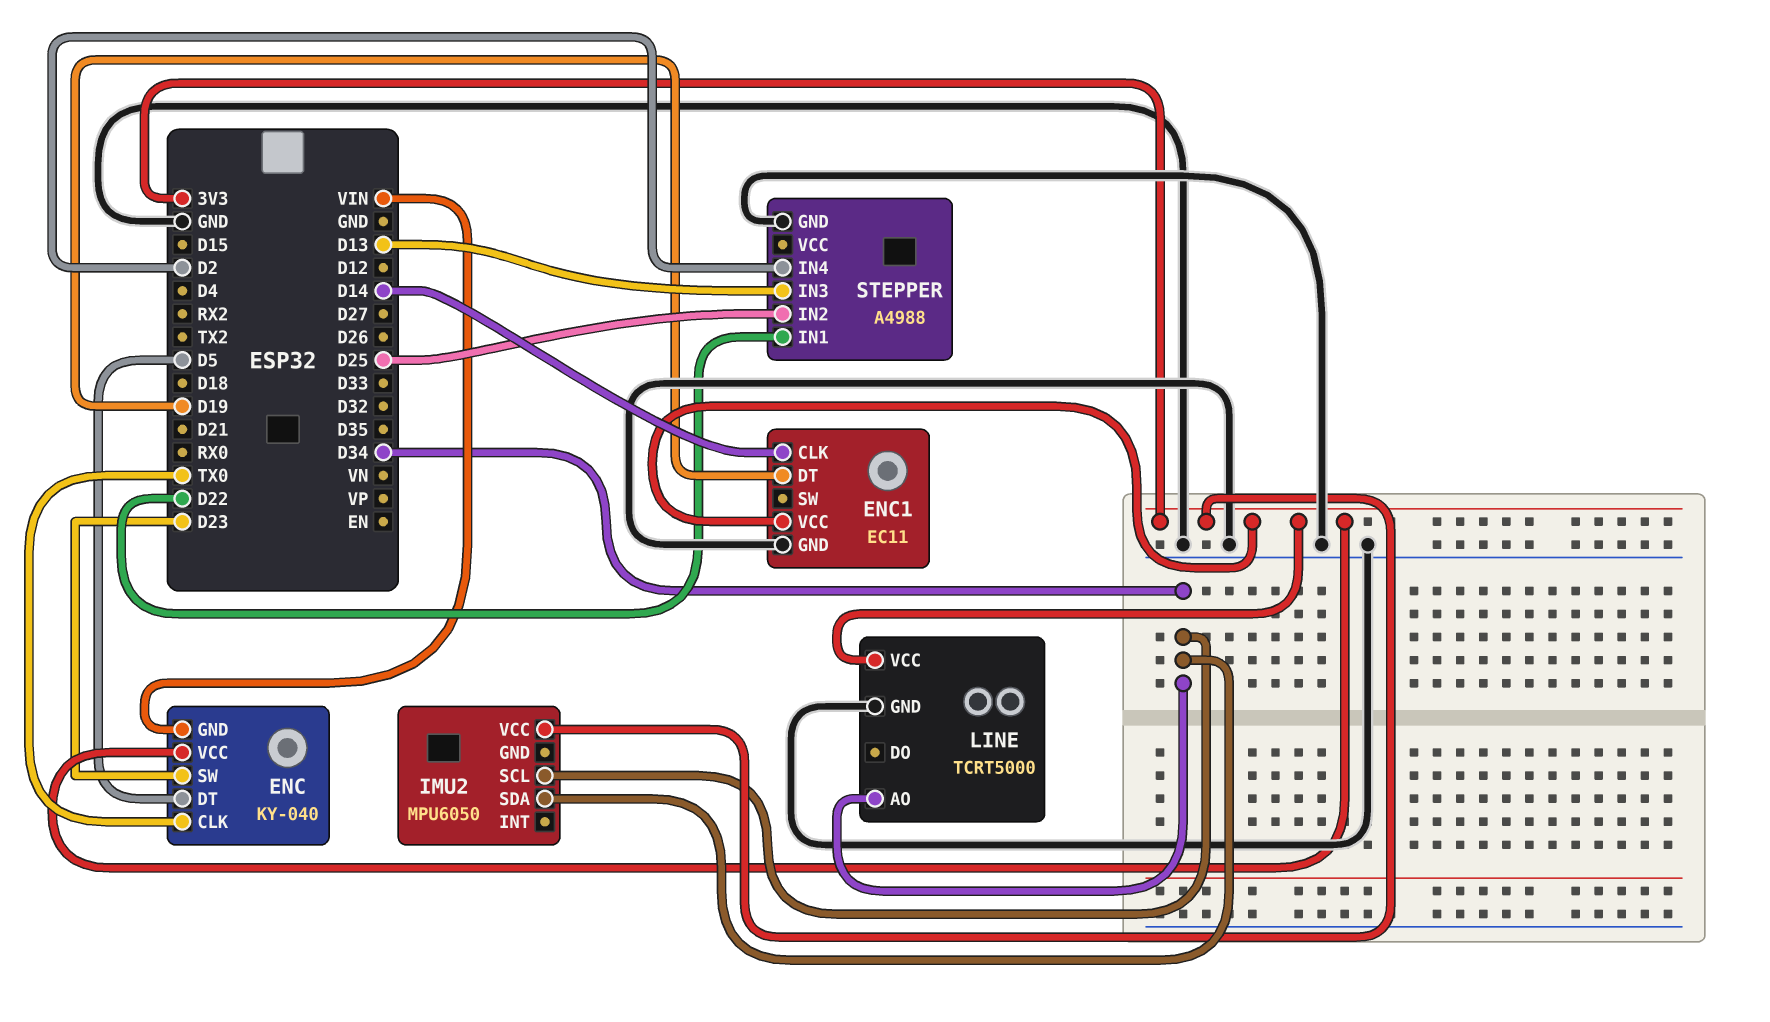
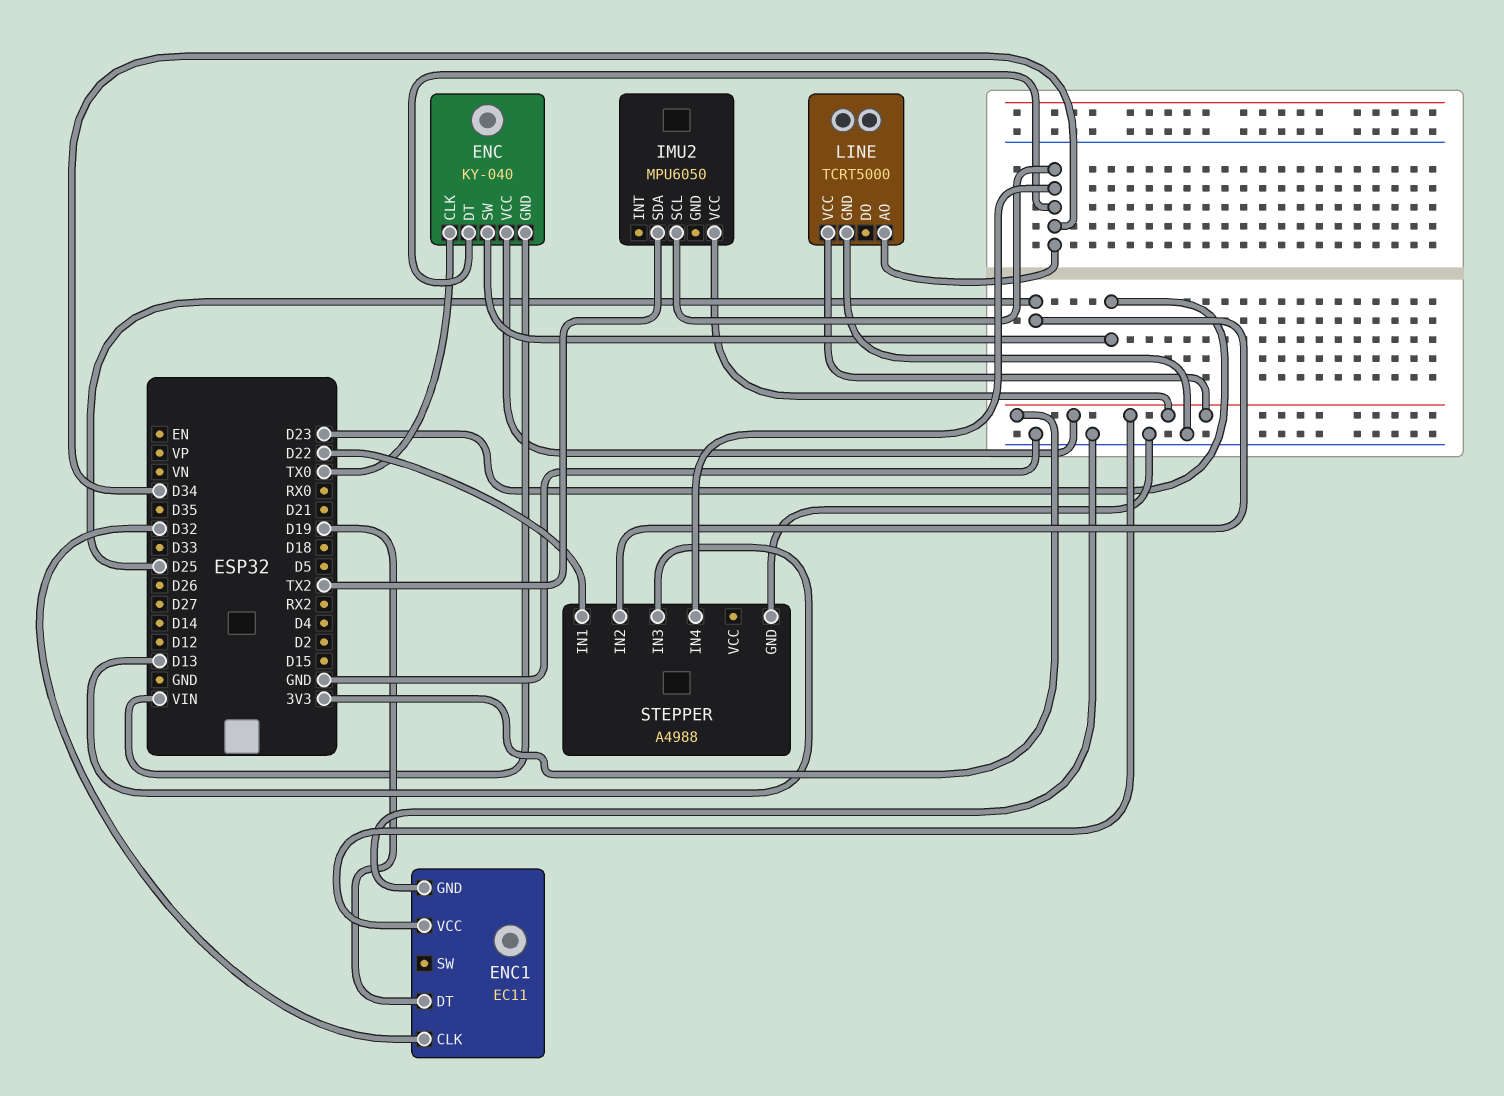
ENC pin DT: D5 -> D34
ENC1 pin CLK: D14 -> D32
IMU2 pin SDA: D34 -> TX2
STEPPER pin IN4: D2 -> D34

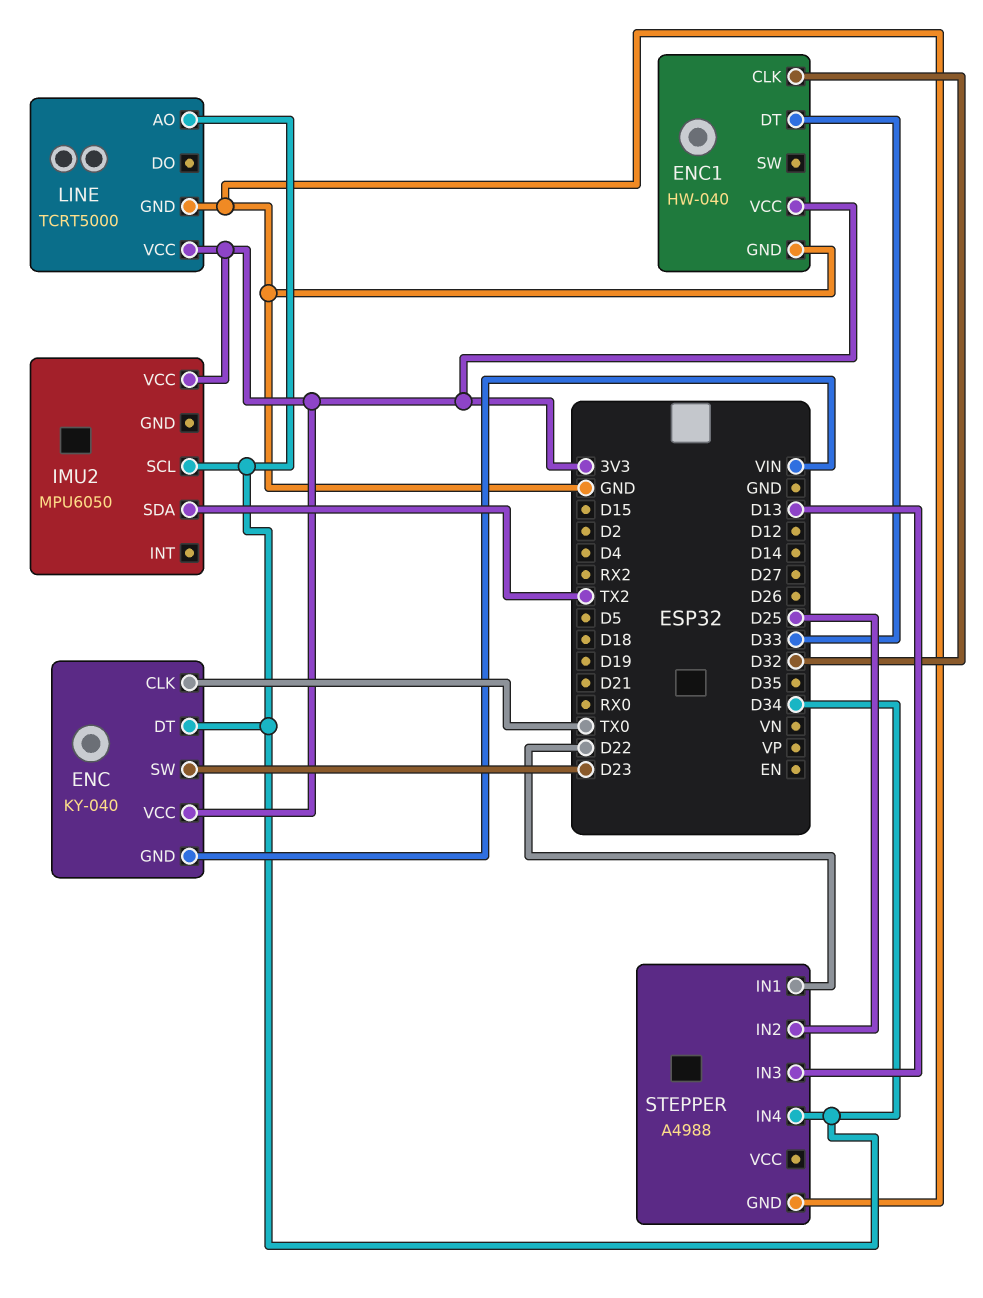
ENC1: EC11 -> HW-040
ENC1 pin DT: D19 -> D33

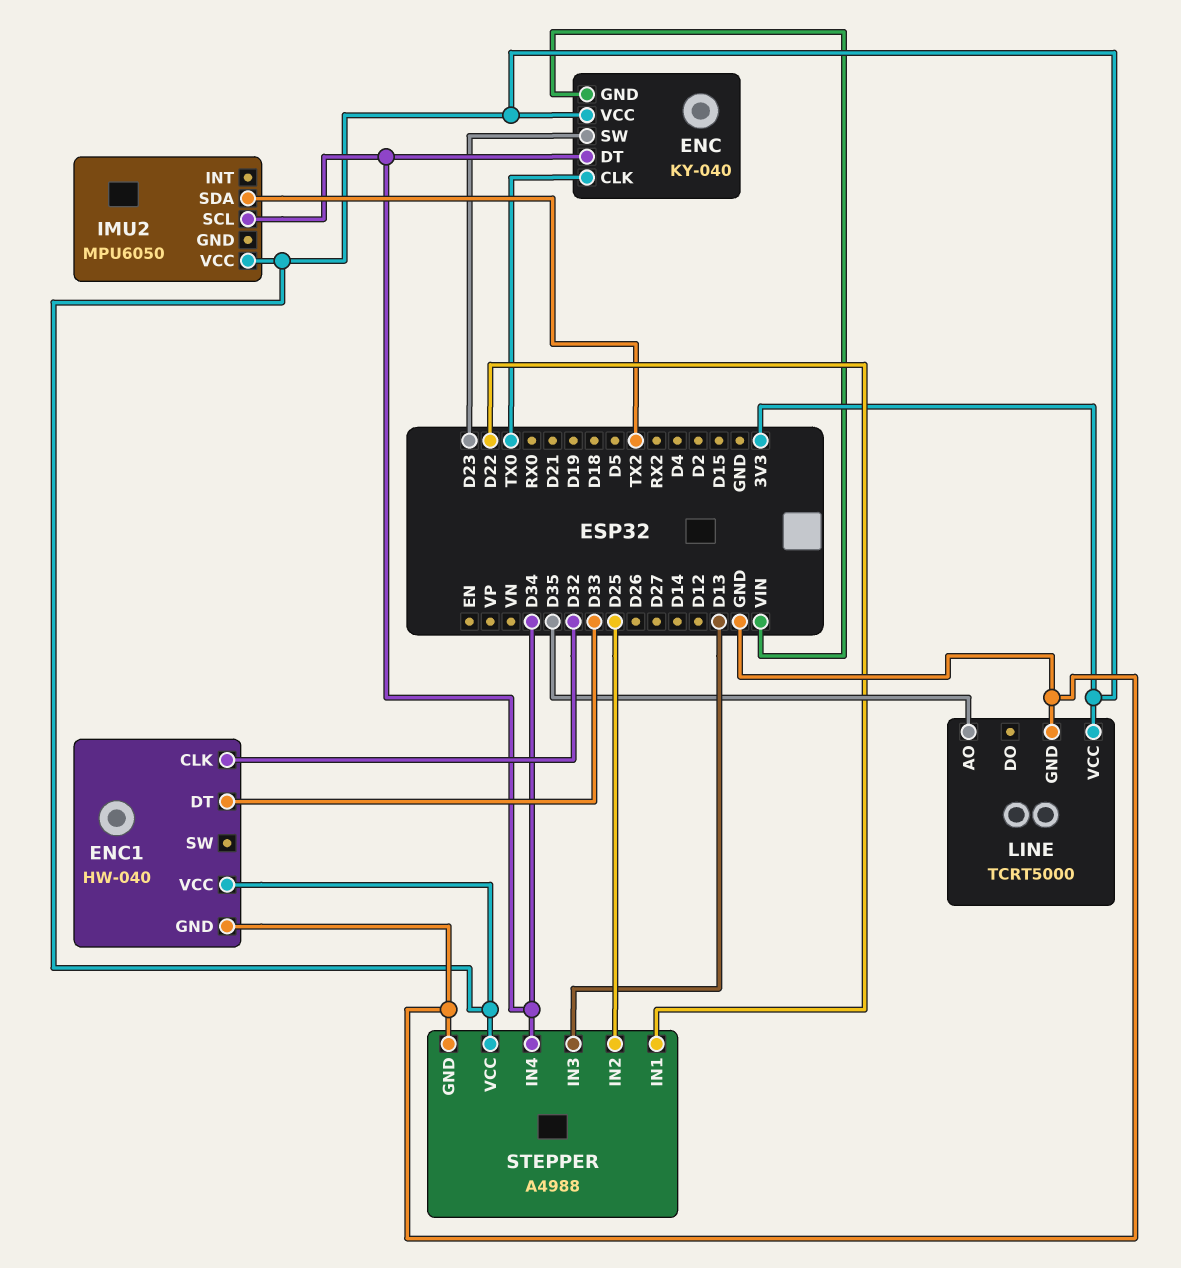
LINE pin AO: D34 -> D35
STEPPER pin VCC: none -> 3V3

